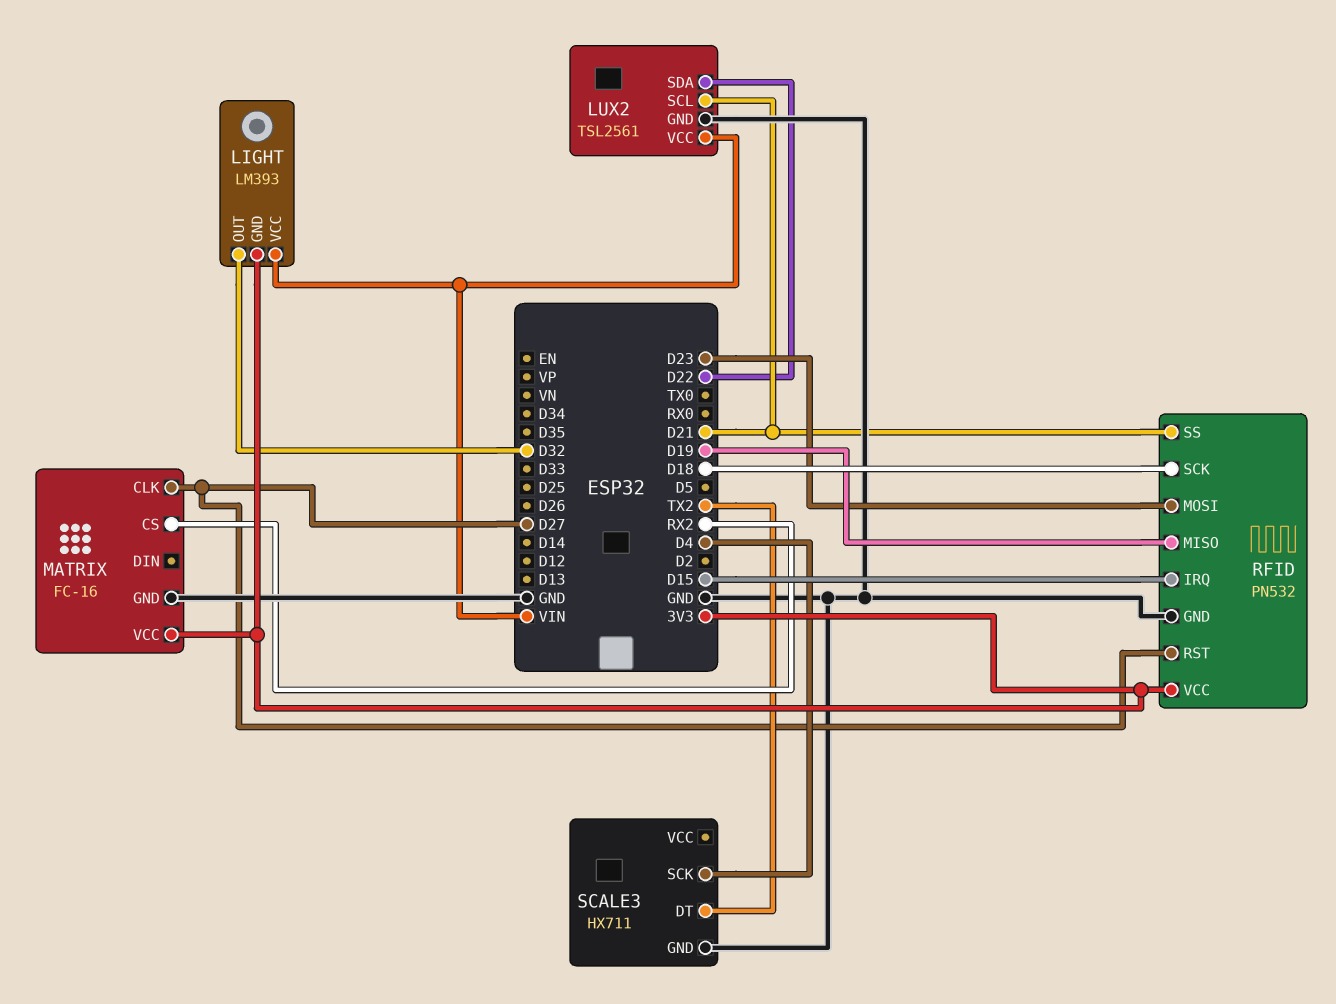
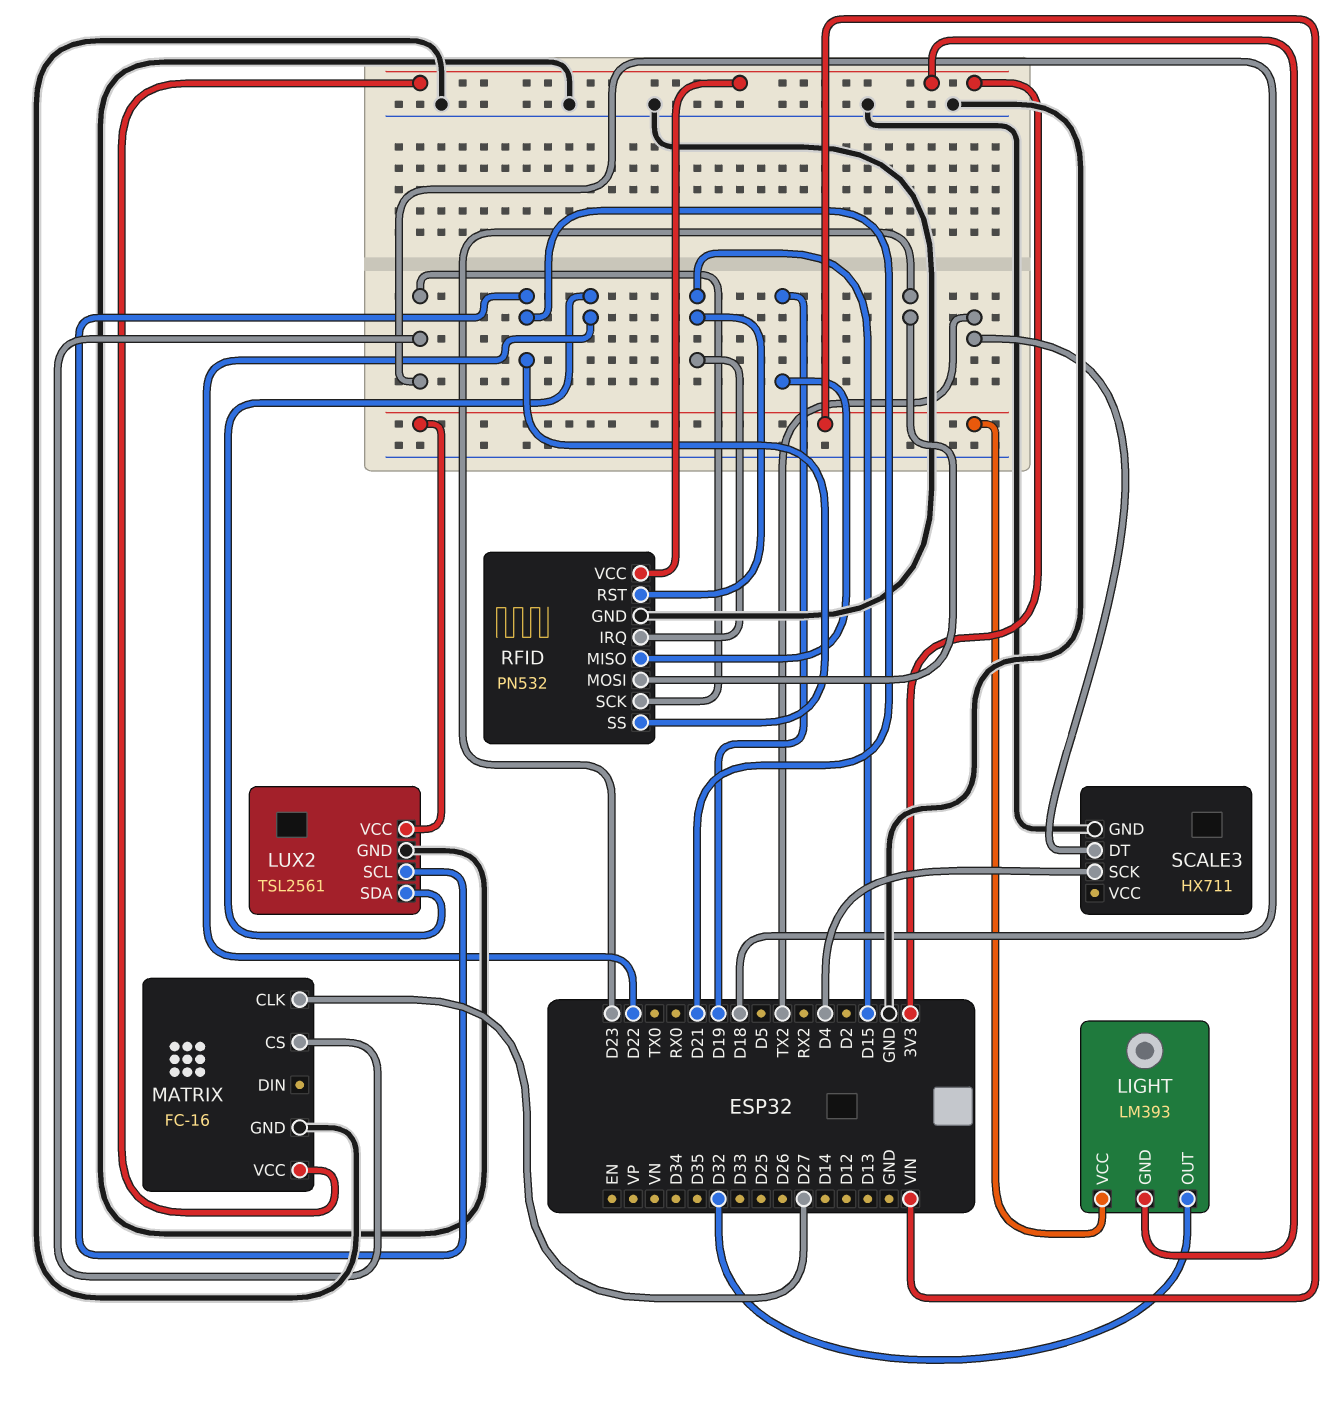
MATRIX pin CS: RX2 -> D18
RFID pin RST: D27 -> D15

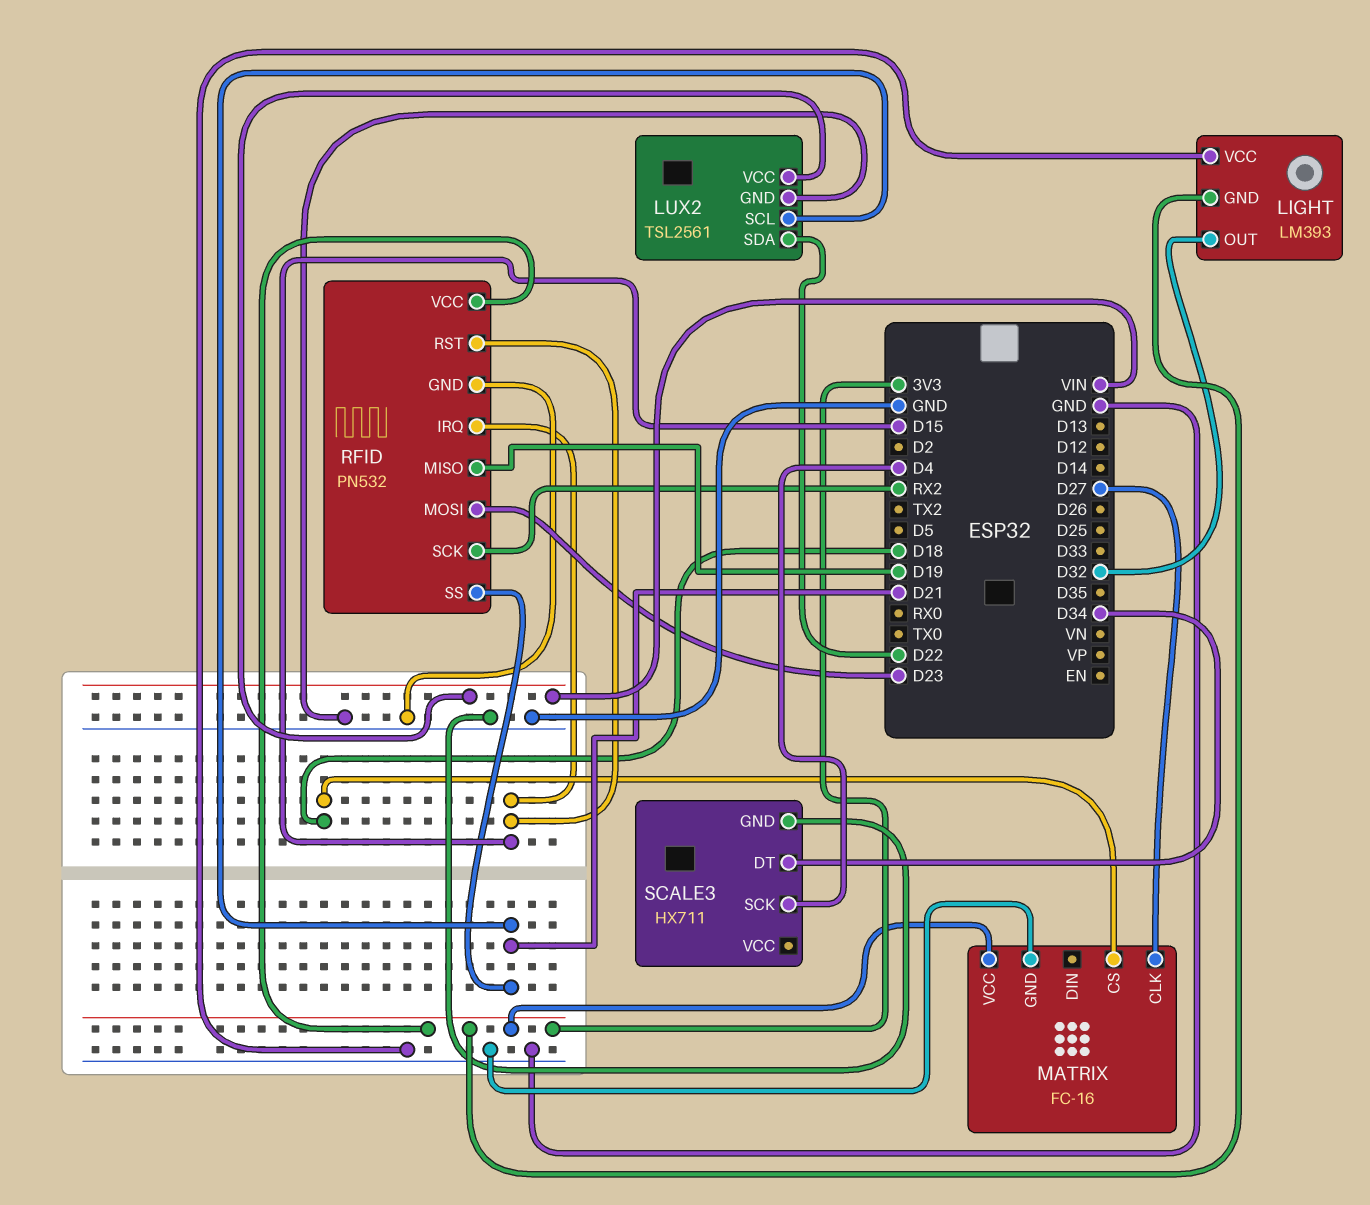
LIGHT pin VCC: VIN -> GND
RFID pin SCK: D18 -> RX2
SCALE3 pin DT: TX2 -> D34

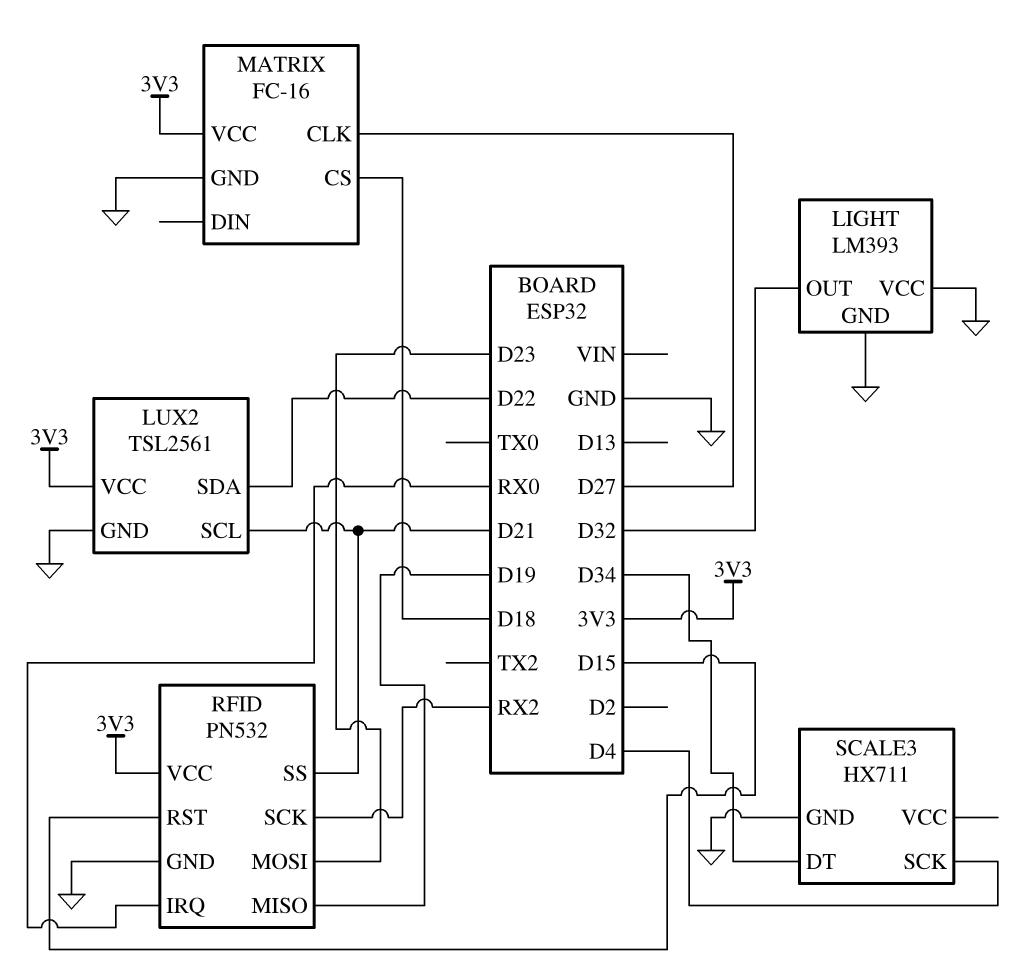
LIGHT pin GND: 3V3 -> GND
LUX2 pin VCC: VIN -> 3V3
RFID pin IRQ: D15 -> RX0

